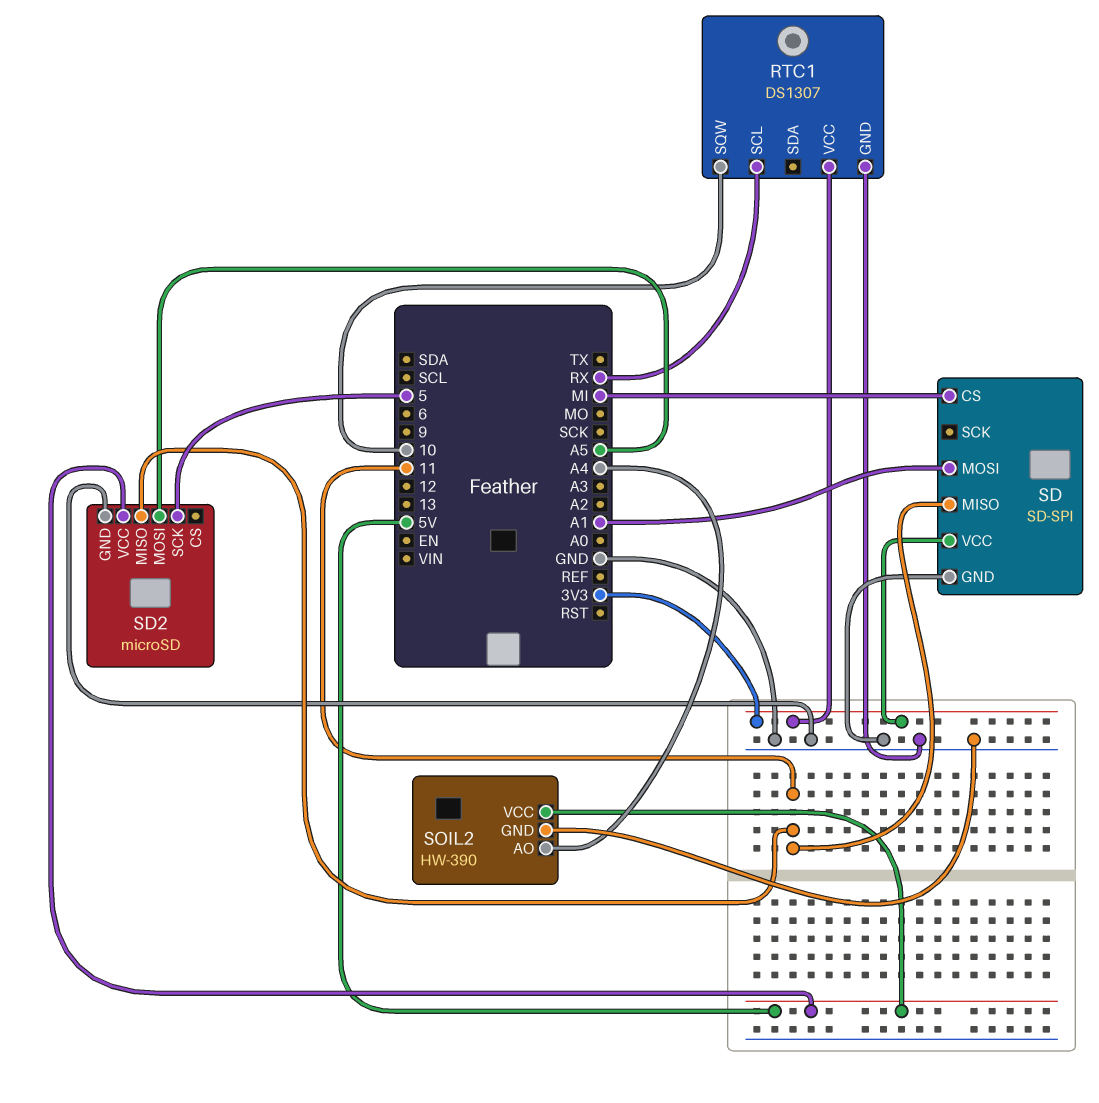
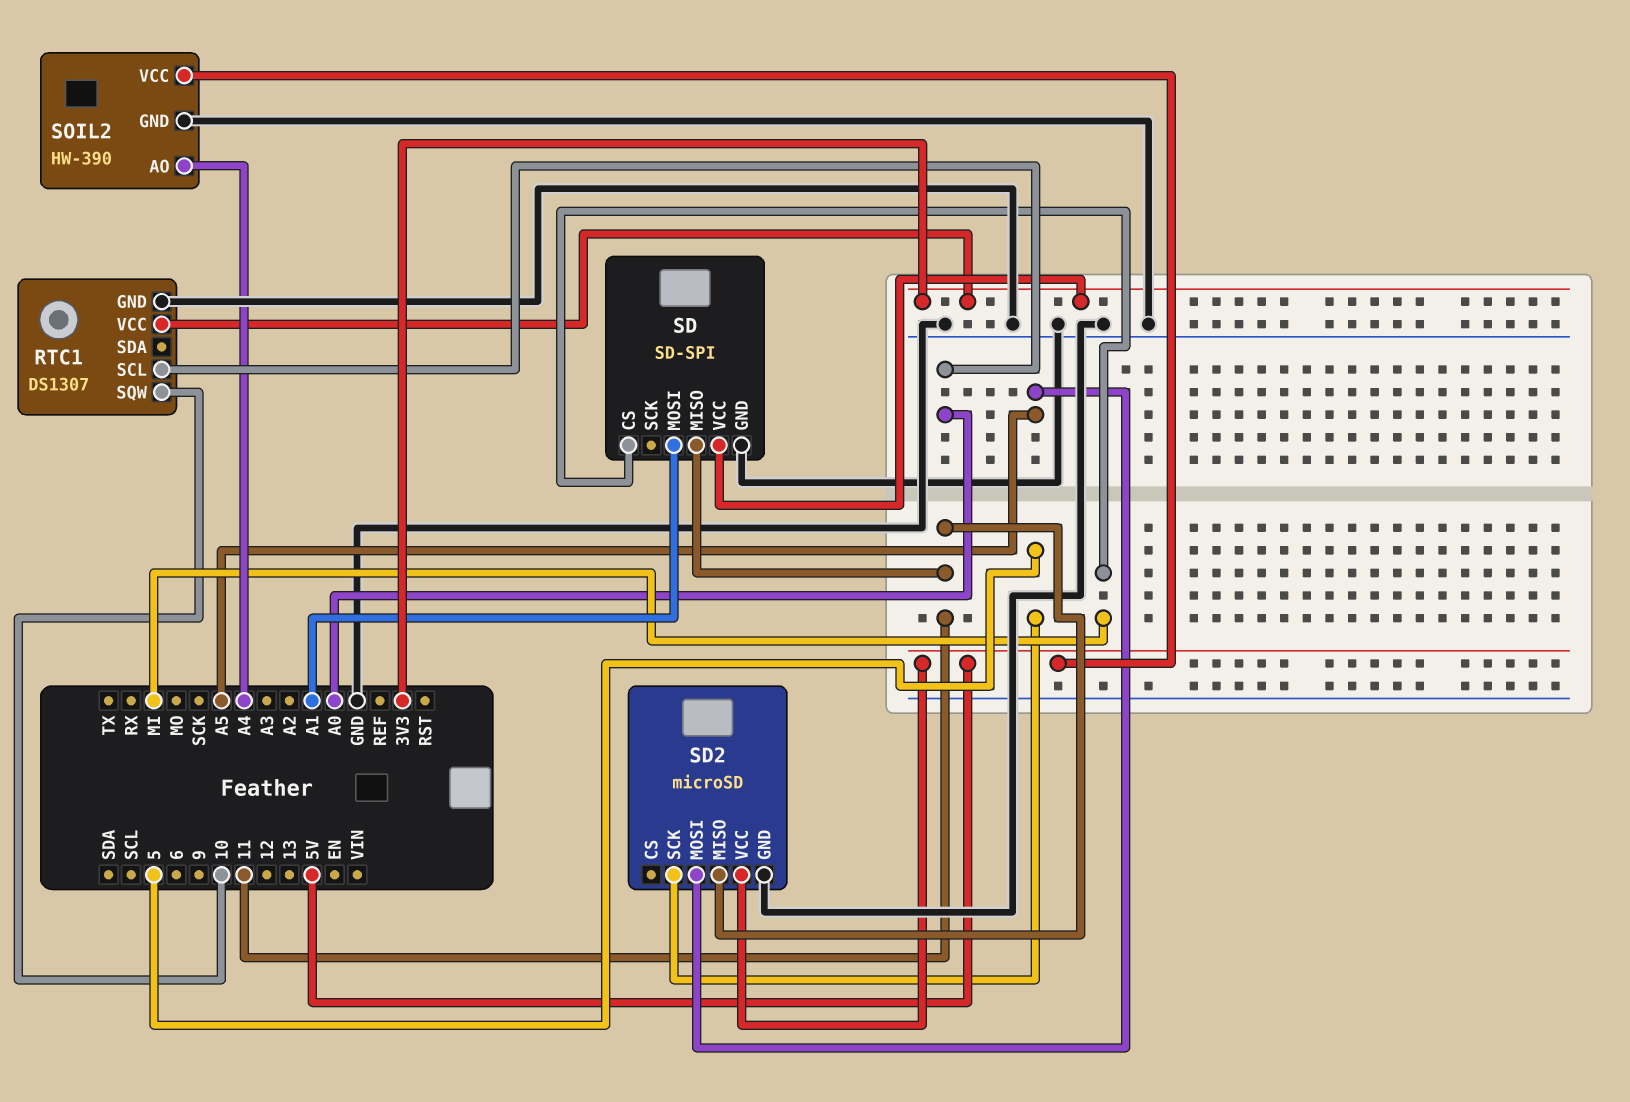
RTC1 pin SCL: RX -> A0

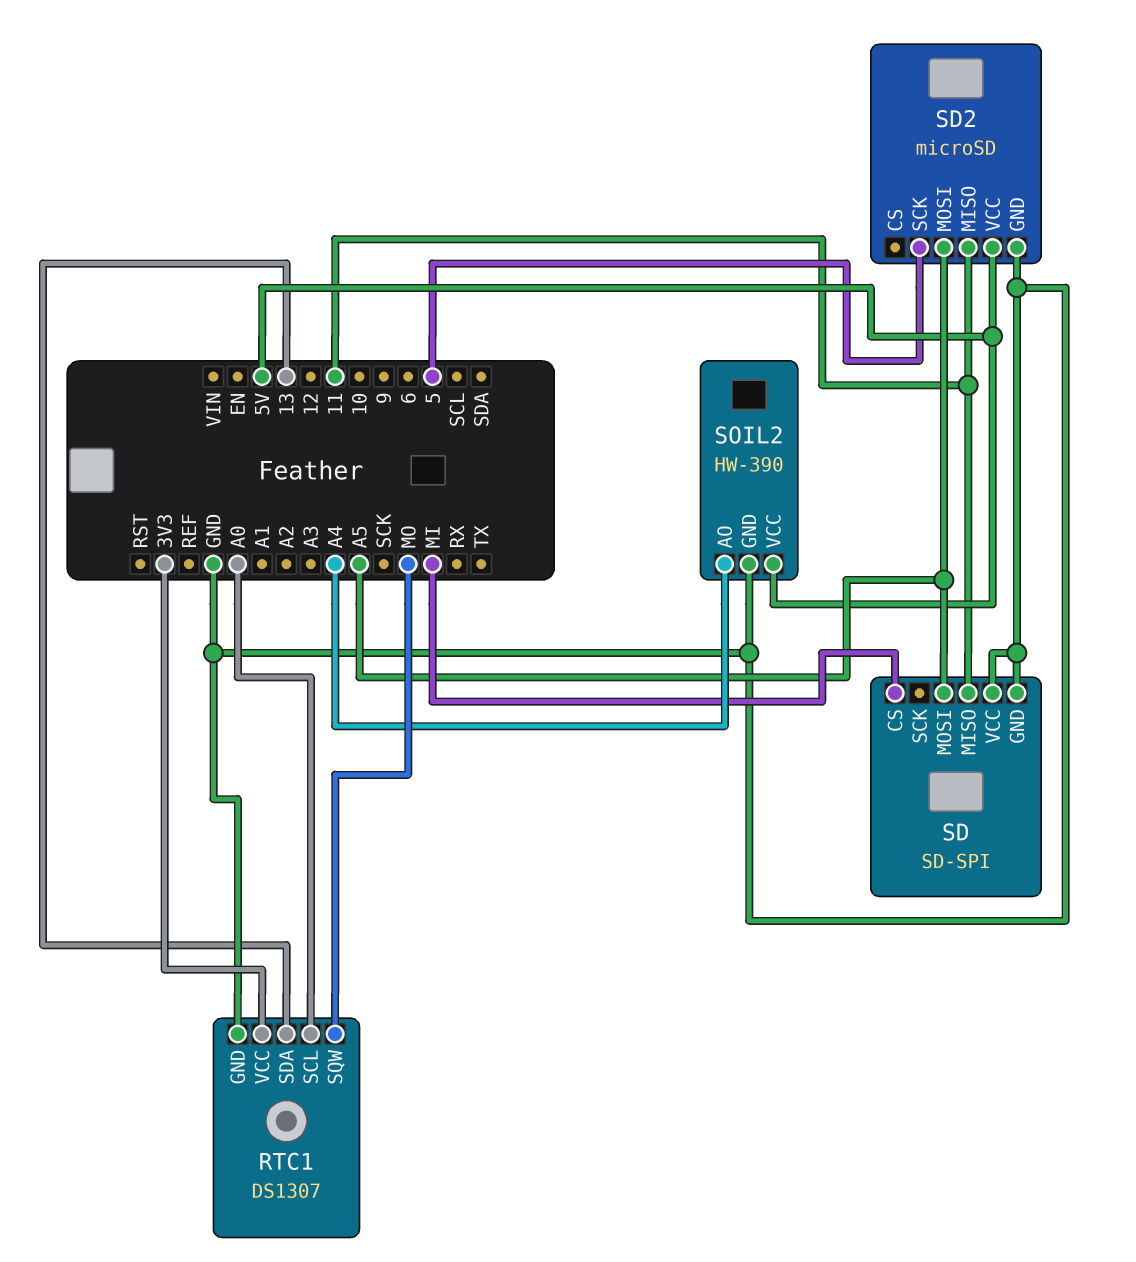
RTC1 pin SDA: none -> 13
RTC1 pin SQW: 10 -> MO
SD pin MOSI: A1 -> A5
SD pin VCC: 3V3 -> GND

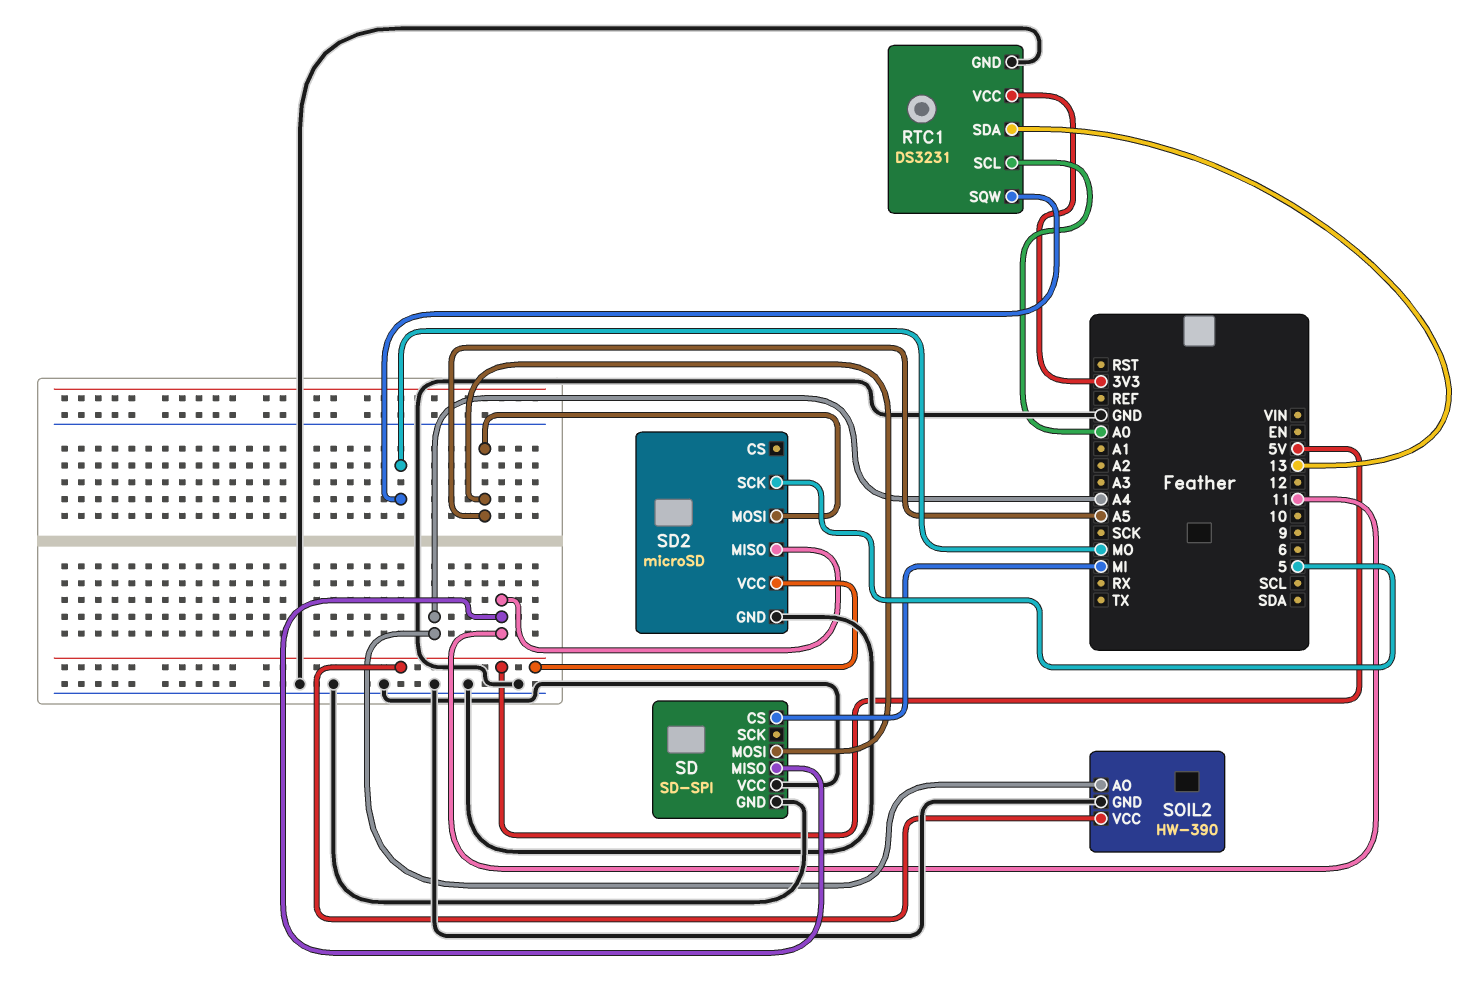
RTC1: DS1307 -> DS3231

